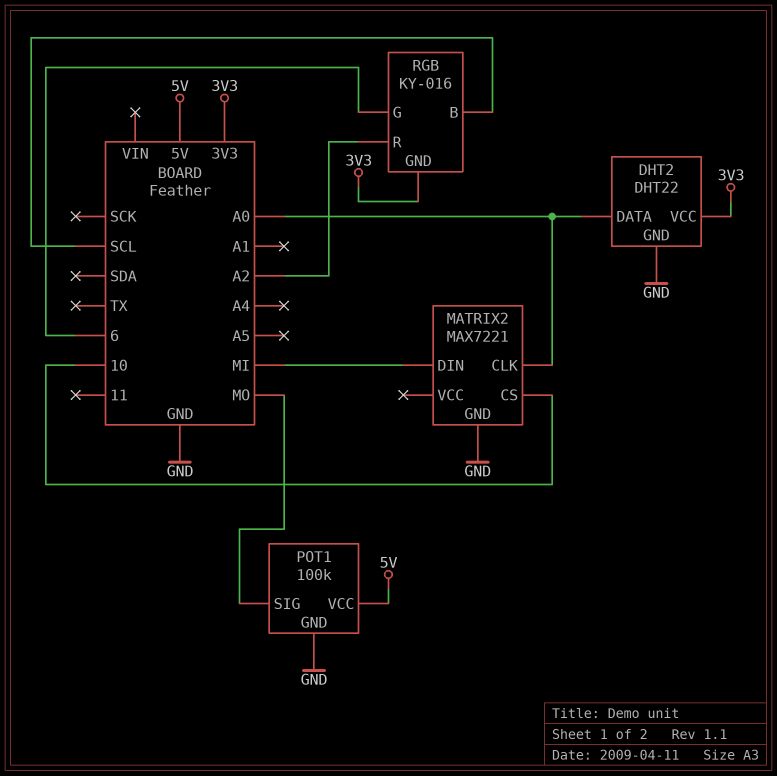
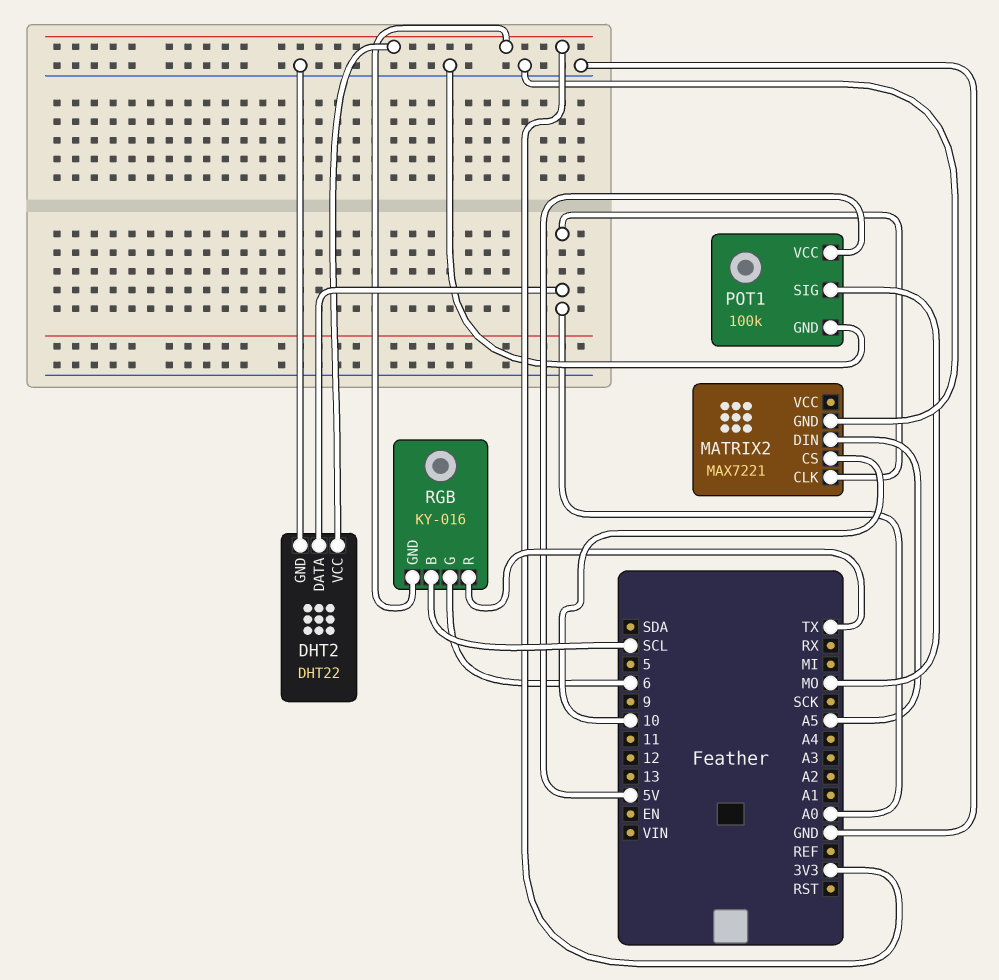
MATRIX2 pin DIN: MI -> A5
RGB pin R: A2 -> TX

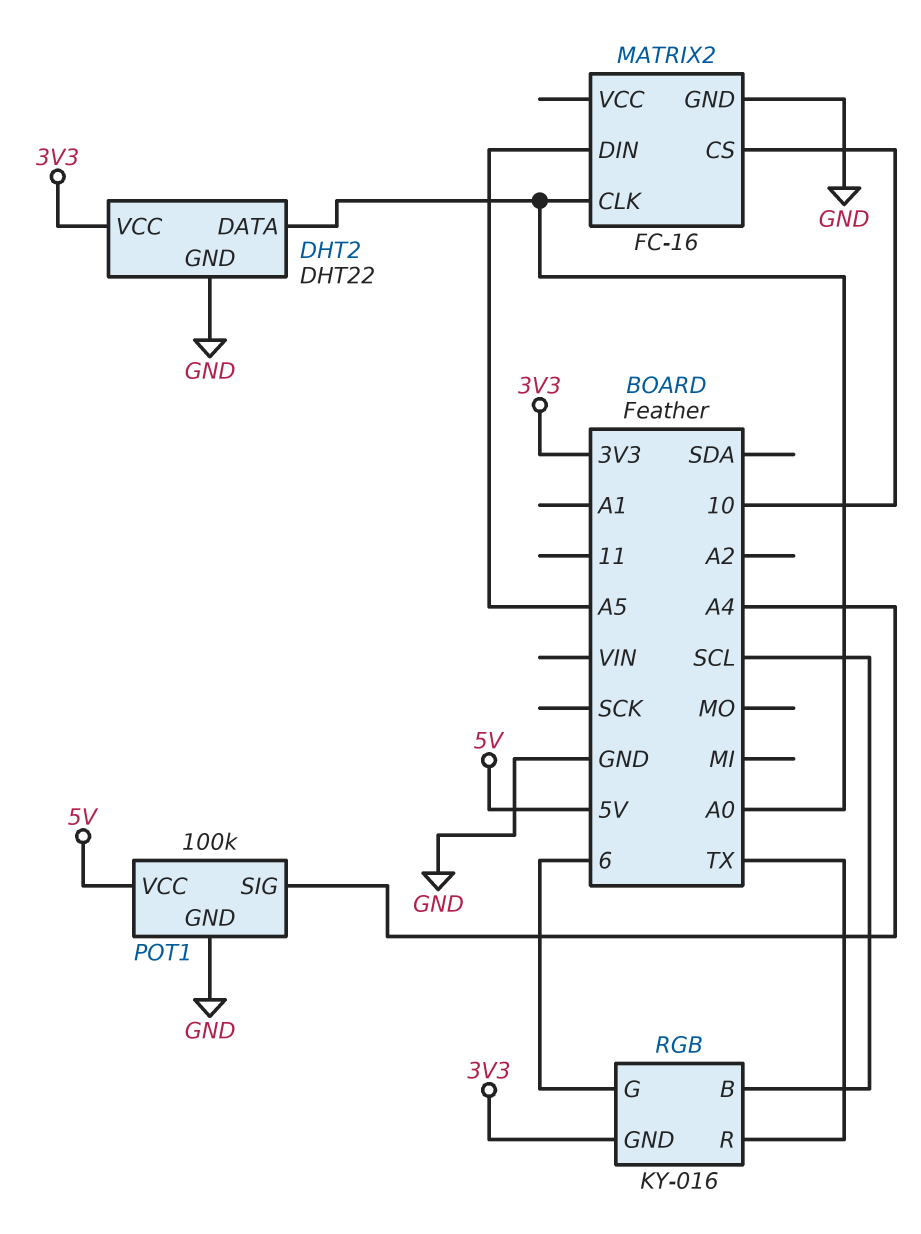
MATRIX2: MAX7221 -> FC-16
POT1 pin SIG: MO -> A4

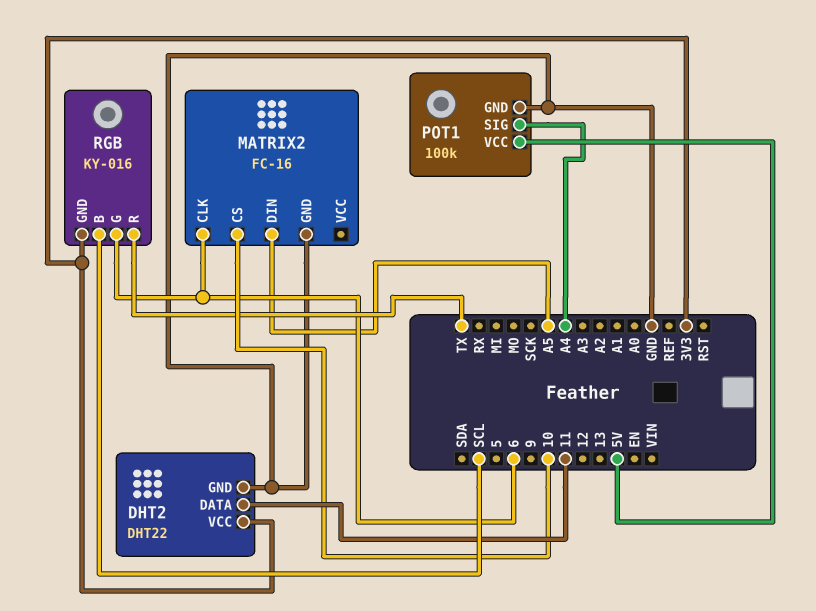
DHT2 pin DATA: A0 -> 11
MATRIX2 pin CLK: A0 -> 6

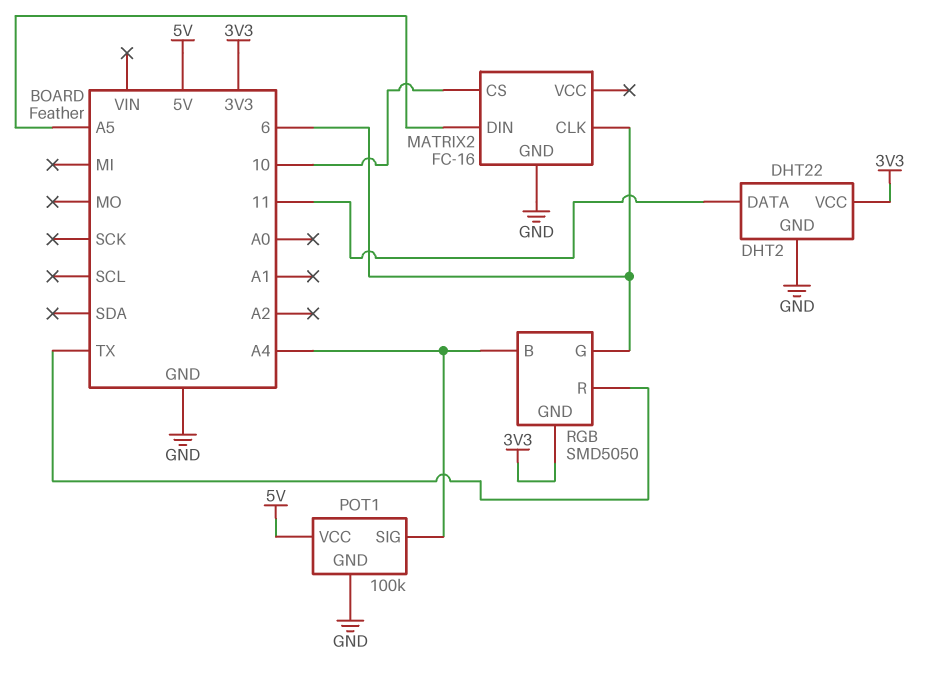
RGB: KY-016 -> SMD5050
RGB pin B: SCL -> A4

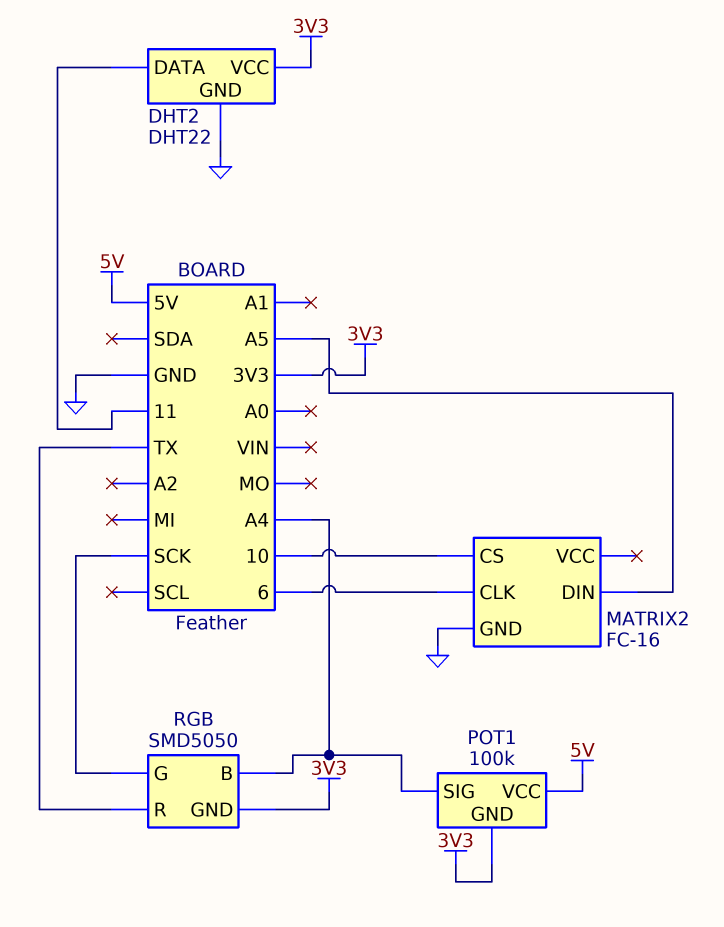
POT1 pin GND: GND -> 3V3
RGB pin G: 6 -> SCK

